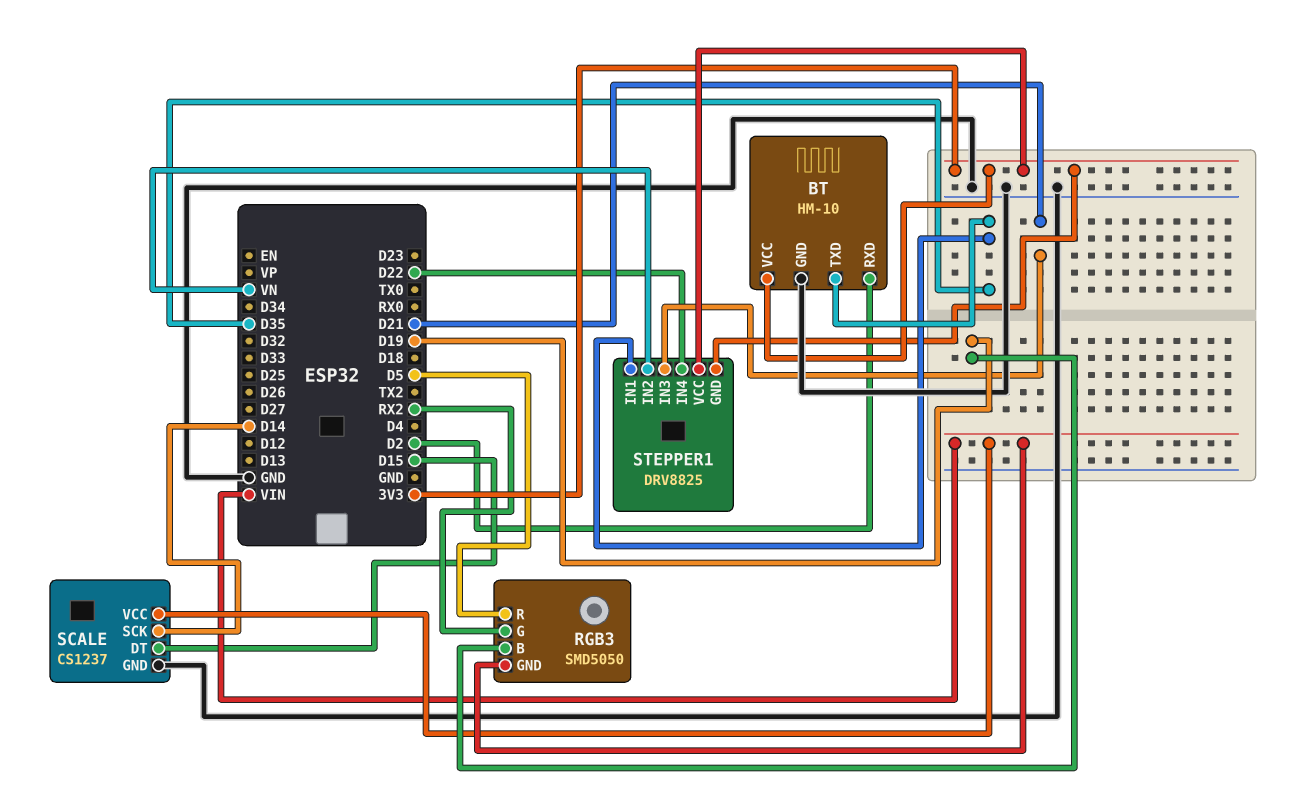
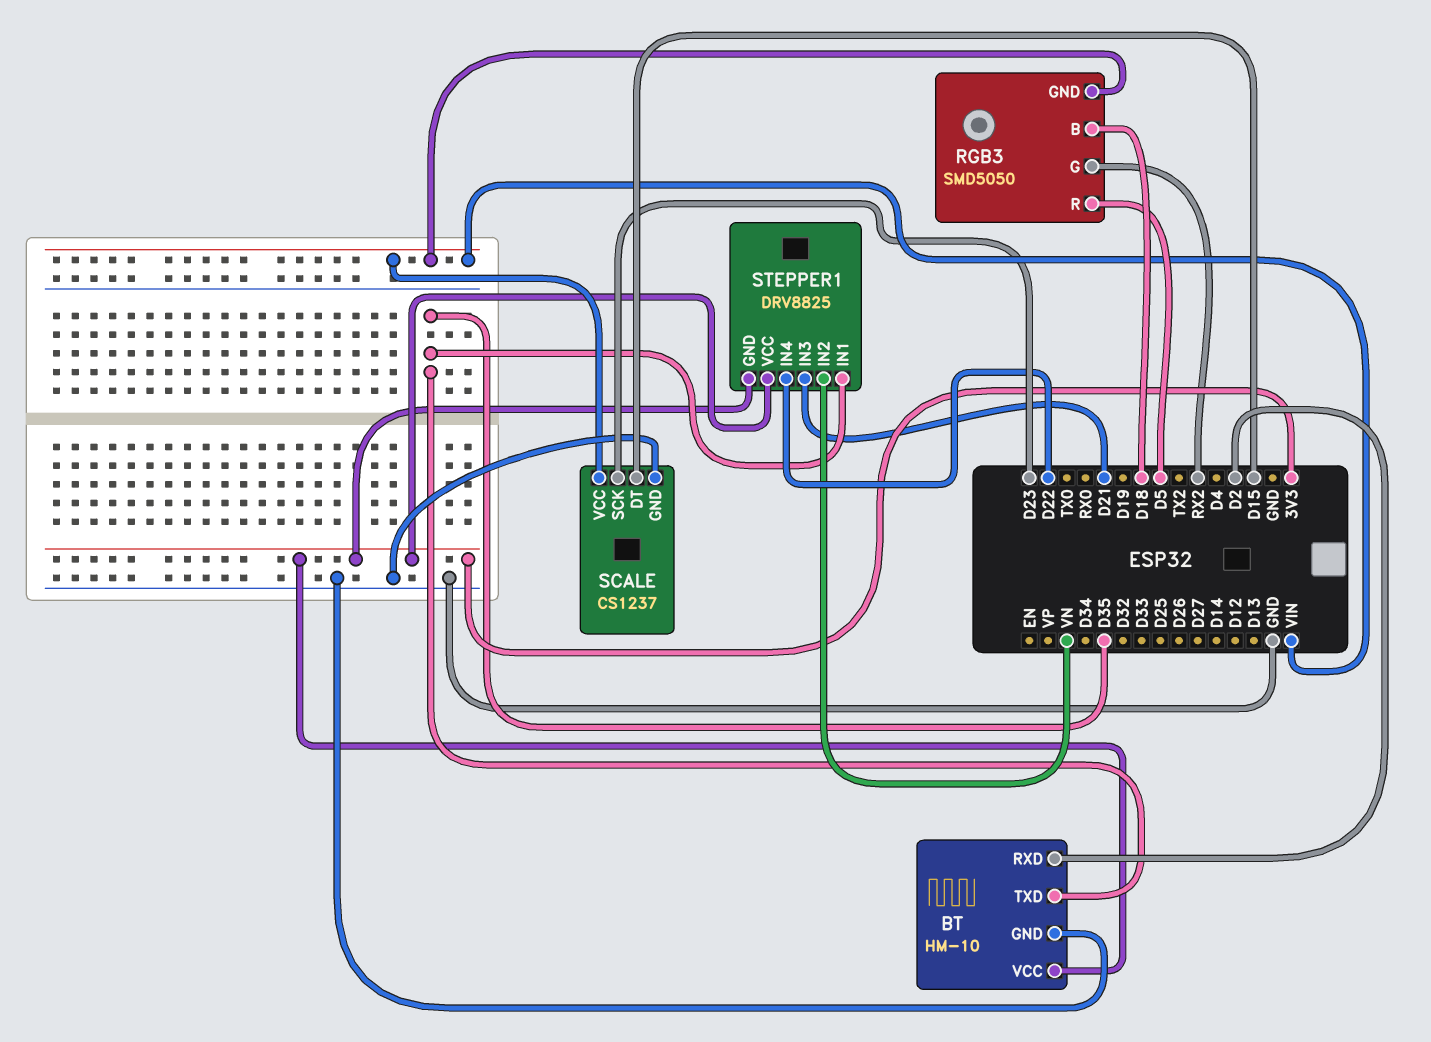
RGB3 pin B: D19 -> D18
SCALE pin SCK: D14 -> D23

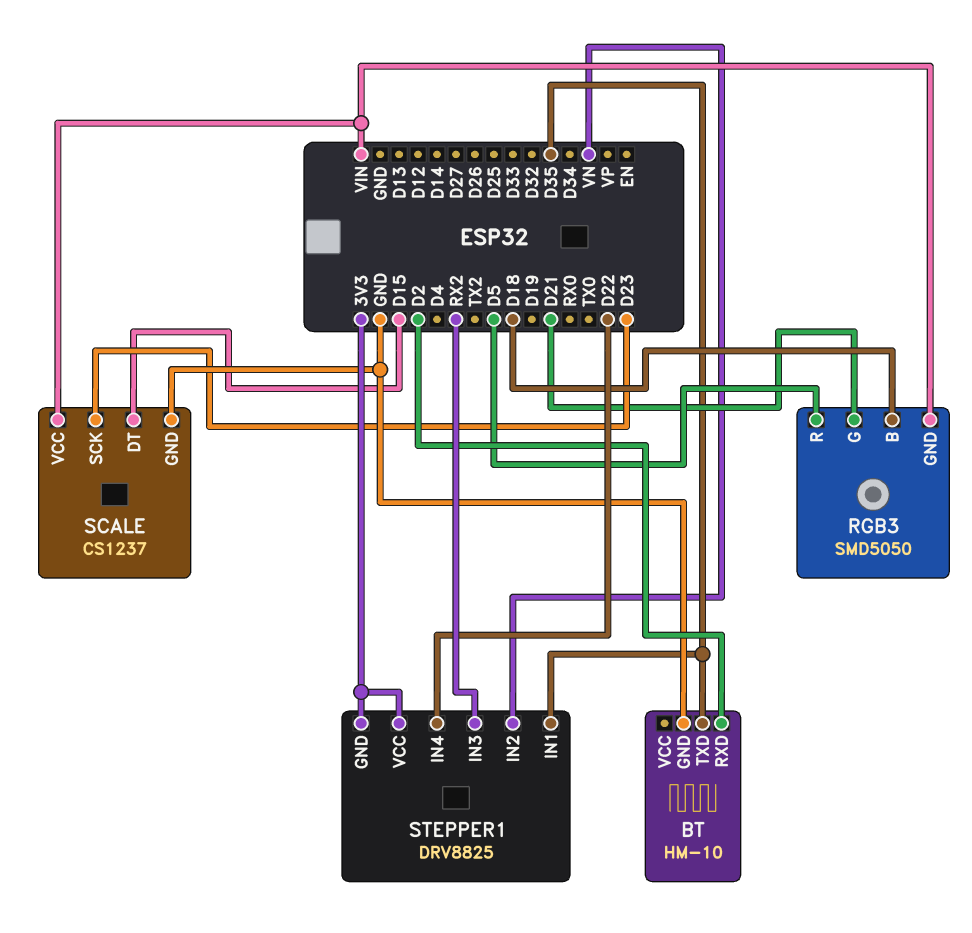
BT pin VCC: 3V3 -> none
RGB3 pin G: RX2 -> D21
STEPPER1 pin IN3: D21 -> RX2

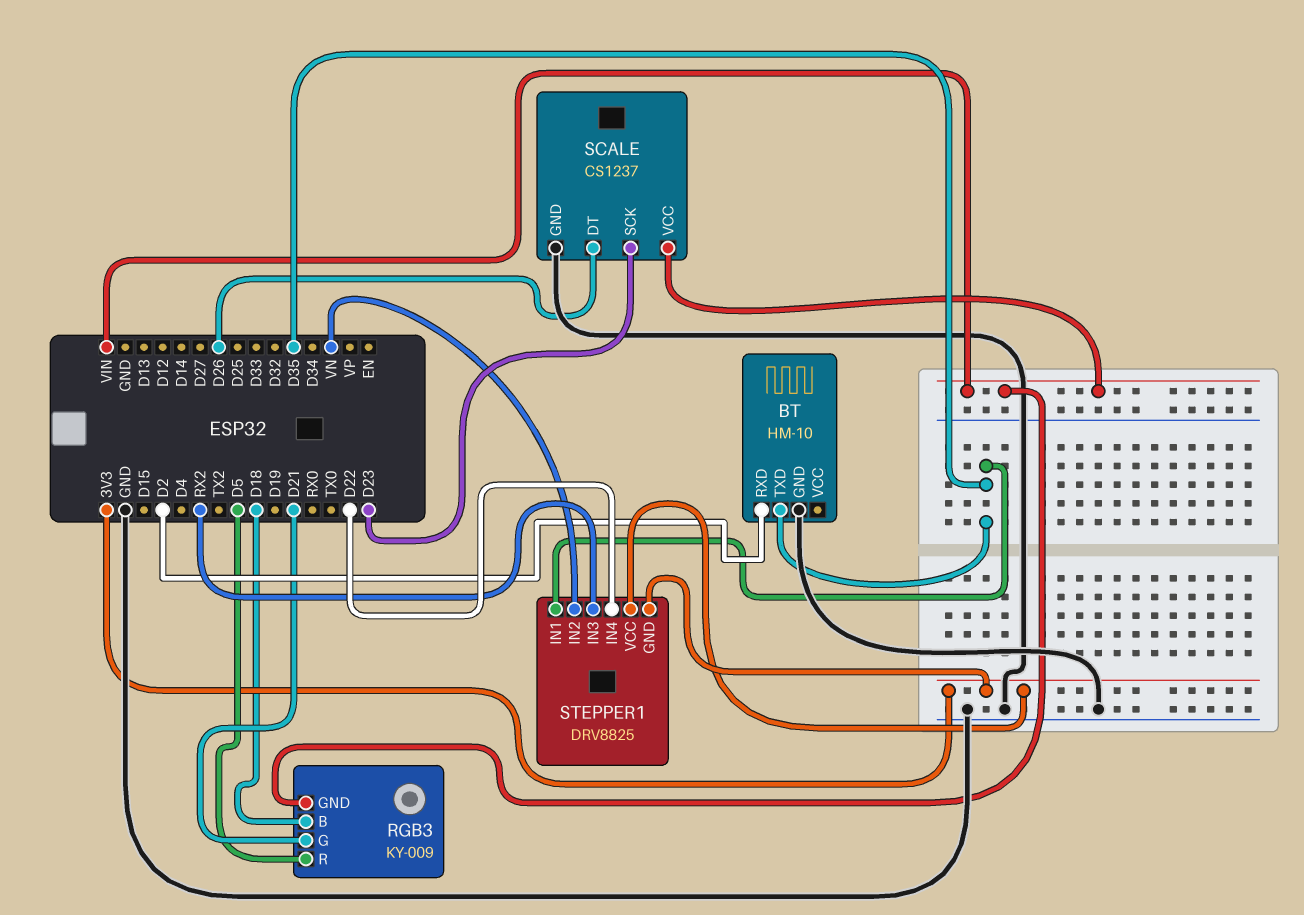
RGB3: SMD5050 -> KY-009
SCALE pin DT: D15 -> D26

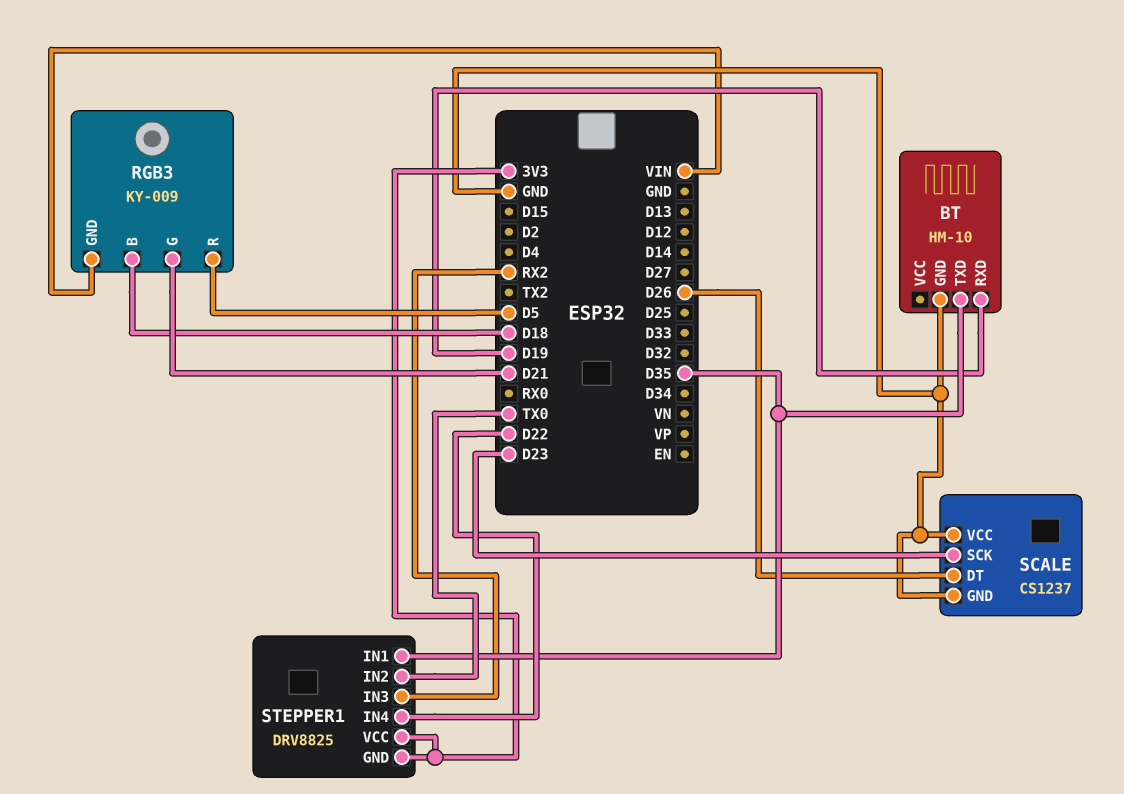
BT pin RXD: D2 -> D19
SCALE pin VCC: VIN -> GND
STEPPER1 pin IN2: VN -> TX0

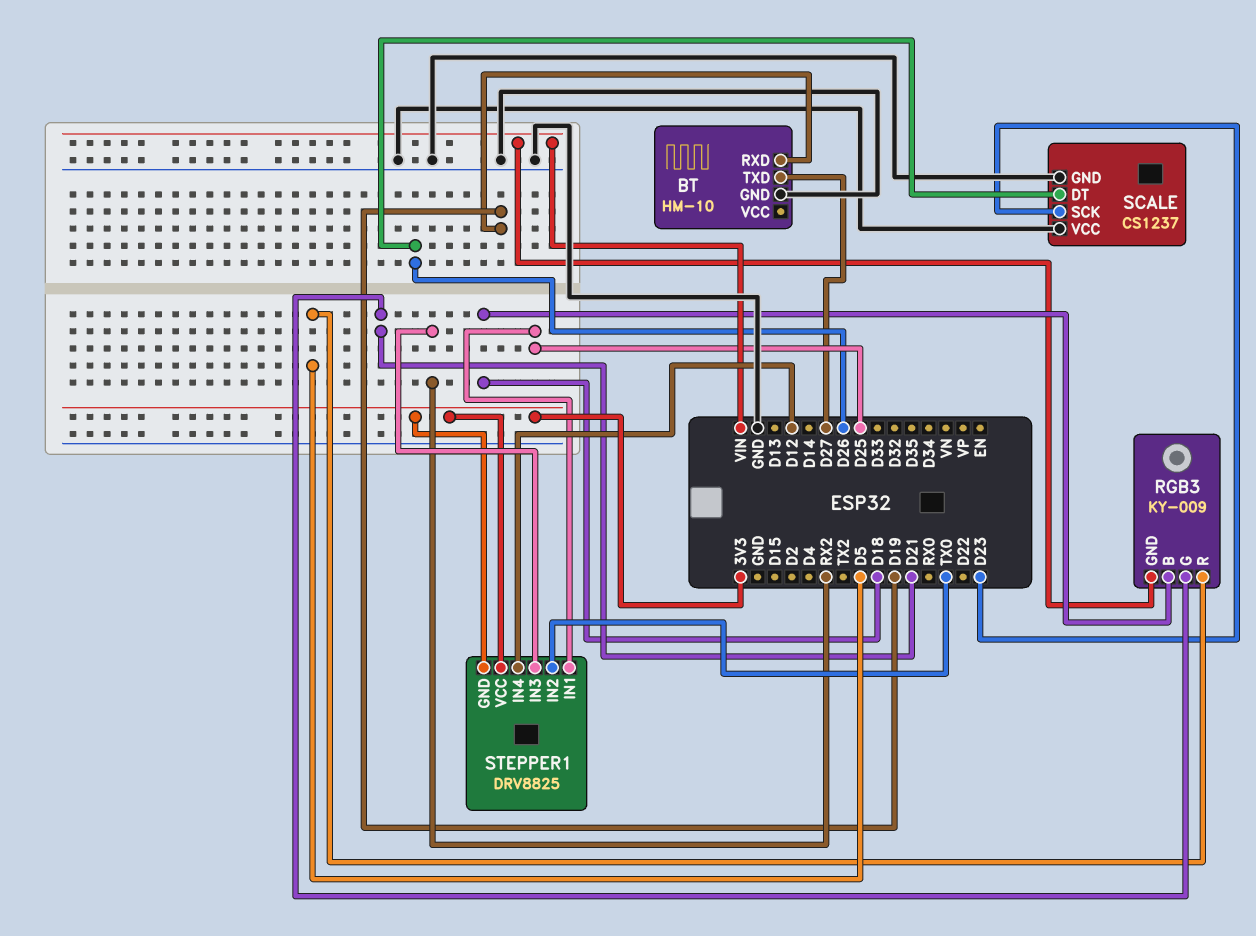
BT pin TXD: D35 -> D27
STEPPER1 pin IN1: D35 -> D25
STEPPER1 pin IN4: D22 -> D12

